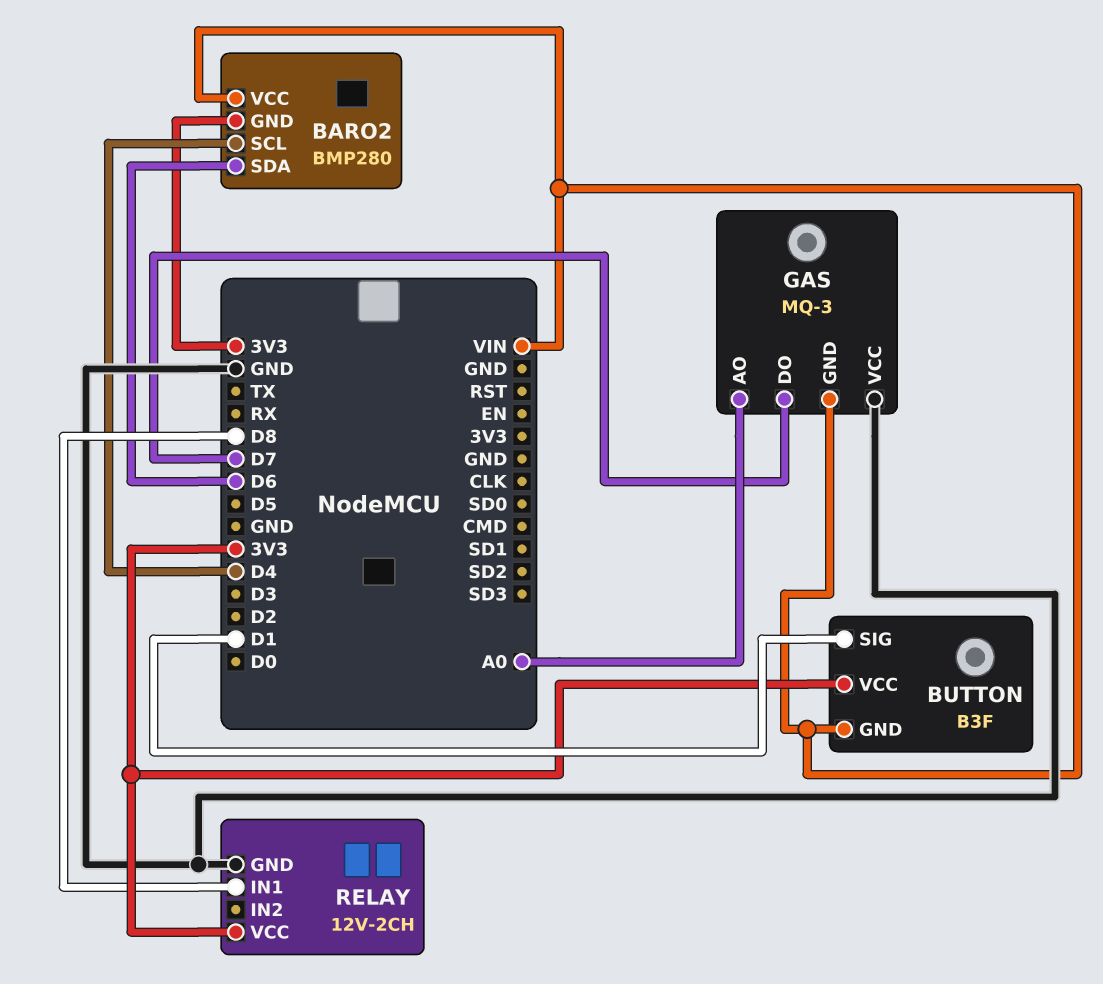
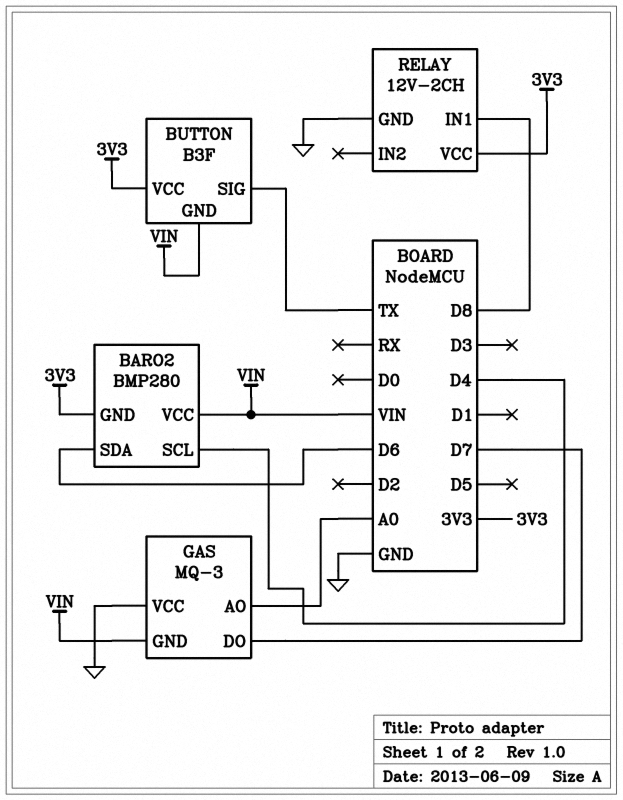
BUTTON pin SIG: D1 -> TX

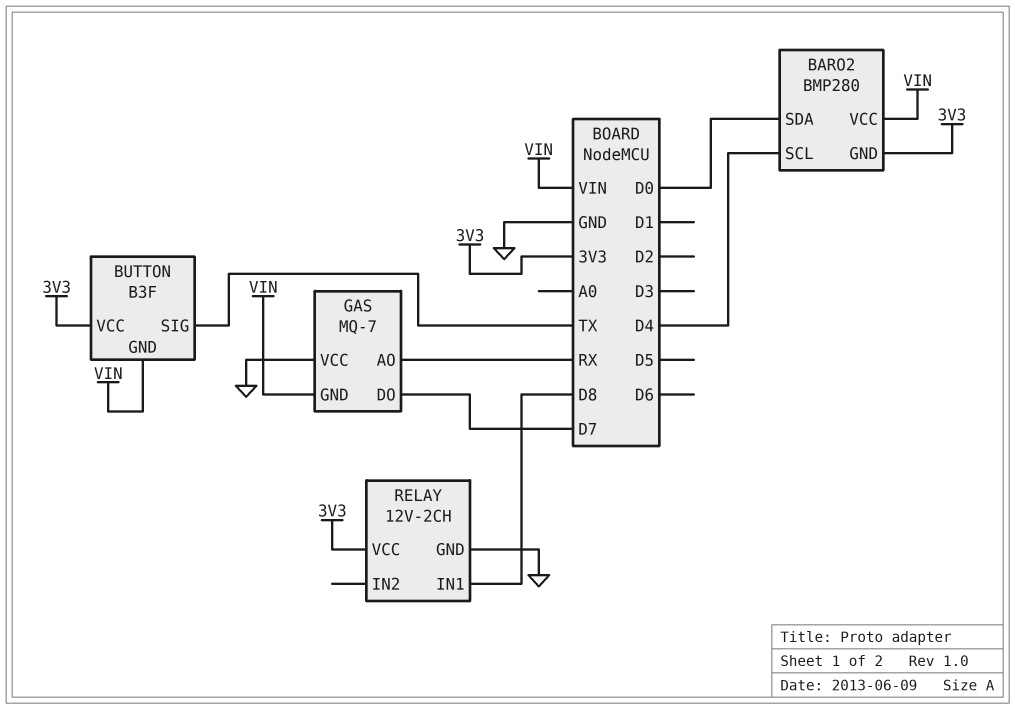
BARO2 pin SDA: D6 -> D0
GAS: MQ-3 -> MQ-7
GAS pin AO: A0 -> RX

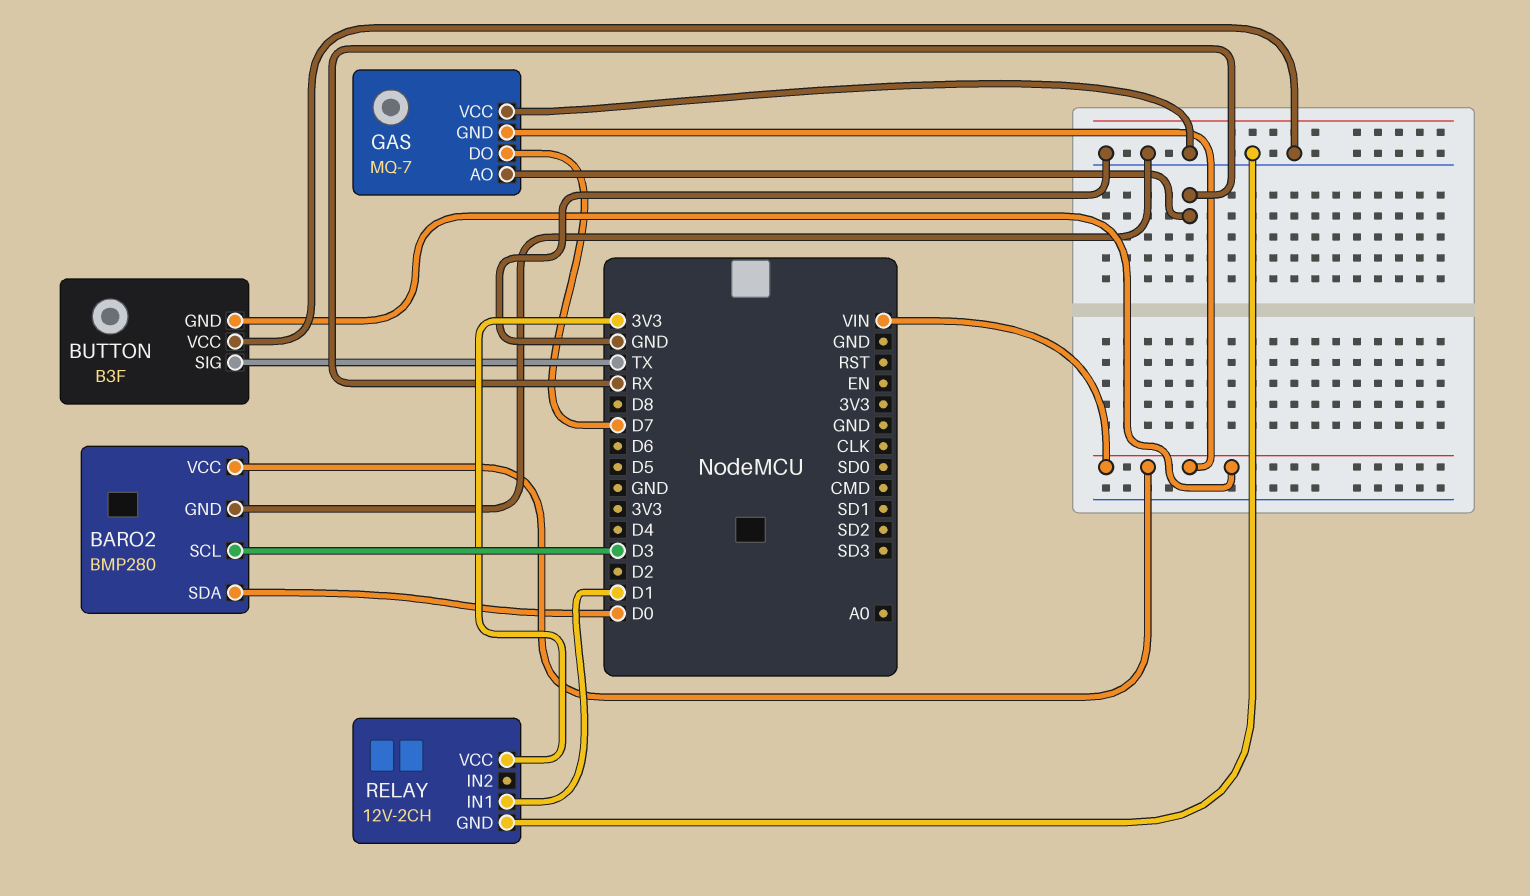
BARO2 pin GND: 3V3 -> GND
BARO2 pin SCL: D4 -> D3
BUTTON pin VCC: 3V3 -> GND
RELAY pin IN1: D8 -> D1

